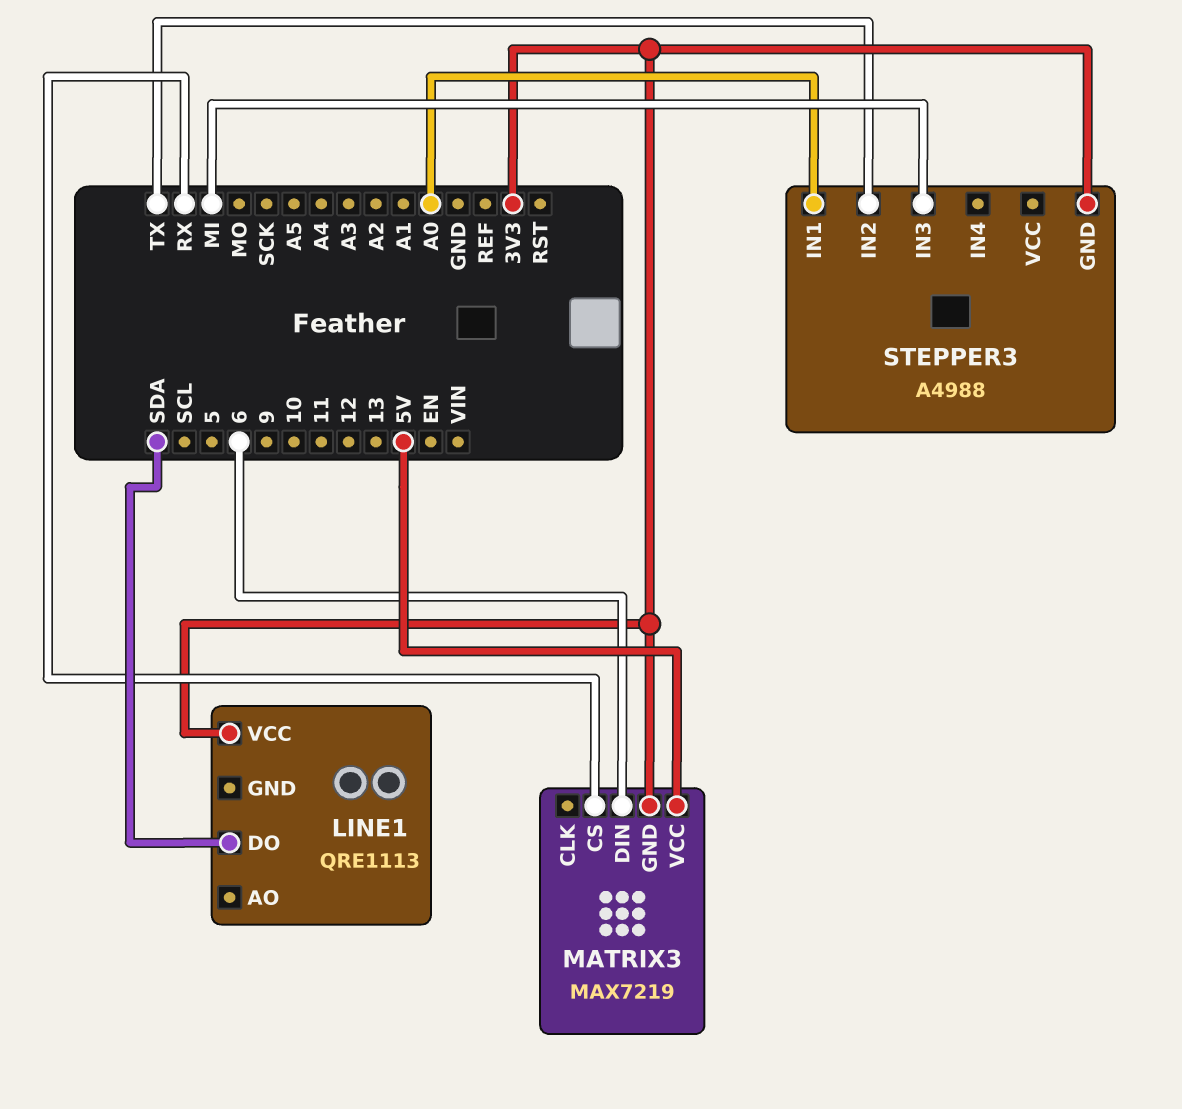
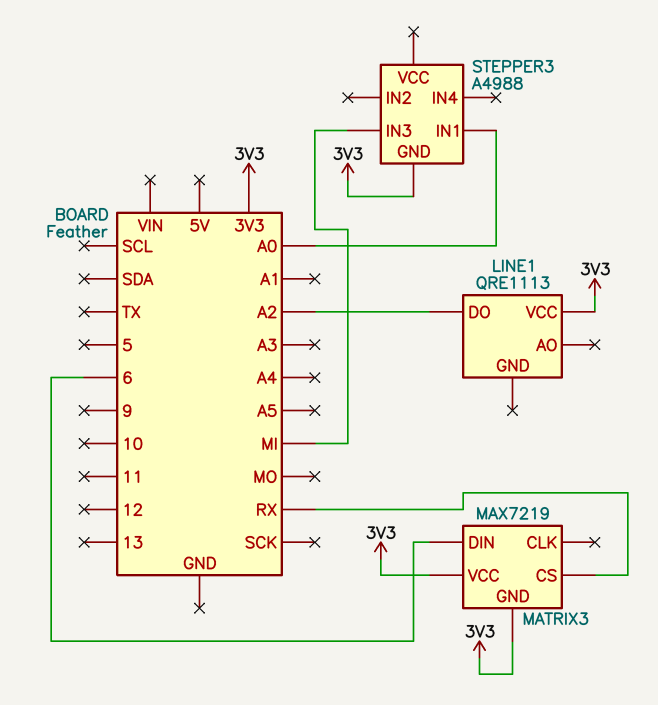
LINE1 pin DO: SDA -> A2
MATRIX3 pin VCC: 5V -> 3V3
STEPPER3 pin IN2: TX -> none

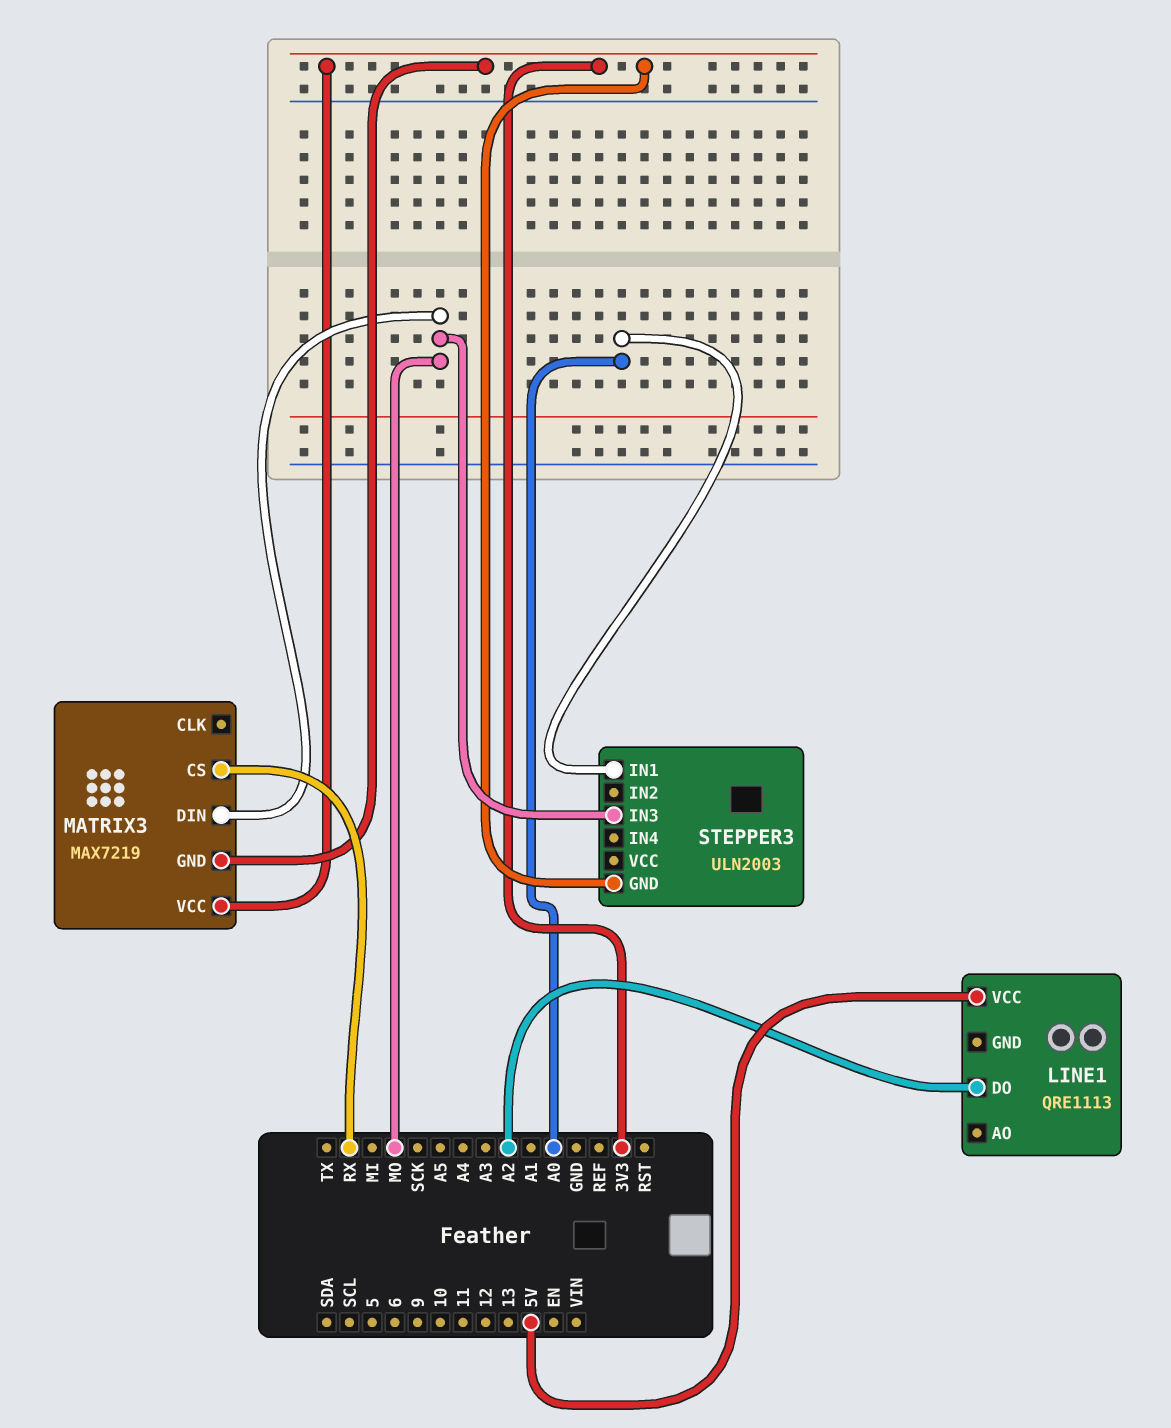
LINE1 pin VCC: 3V3 -> 5V
MATRIX3 pin DIN: 6 -> MO
STEPPER3: A4988 -> ULN2003
STEPPER3 pin IN3: MI -> MO

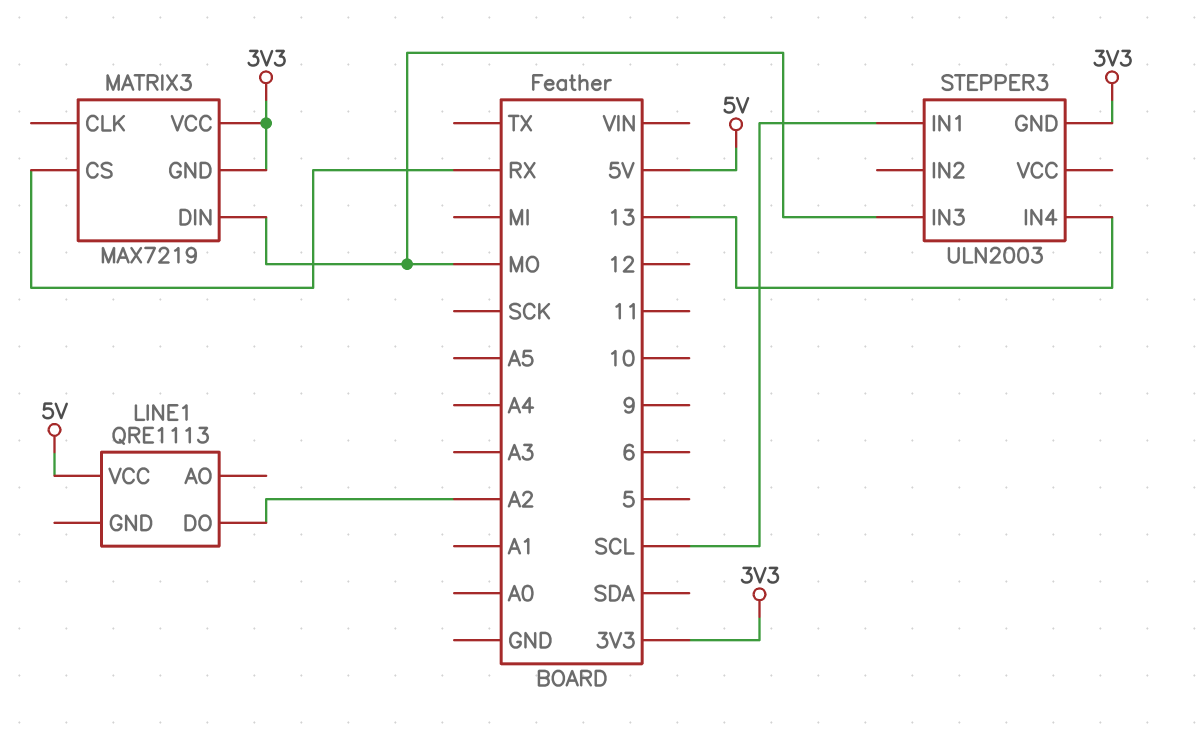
STEPPER3 pin IN1: A0 -> SCL
STEPPER3 pin IN4: none -> 13

